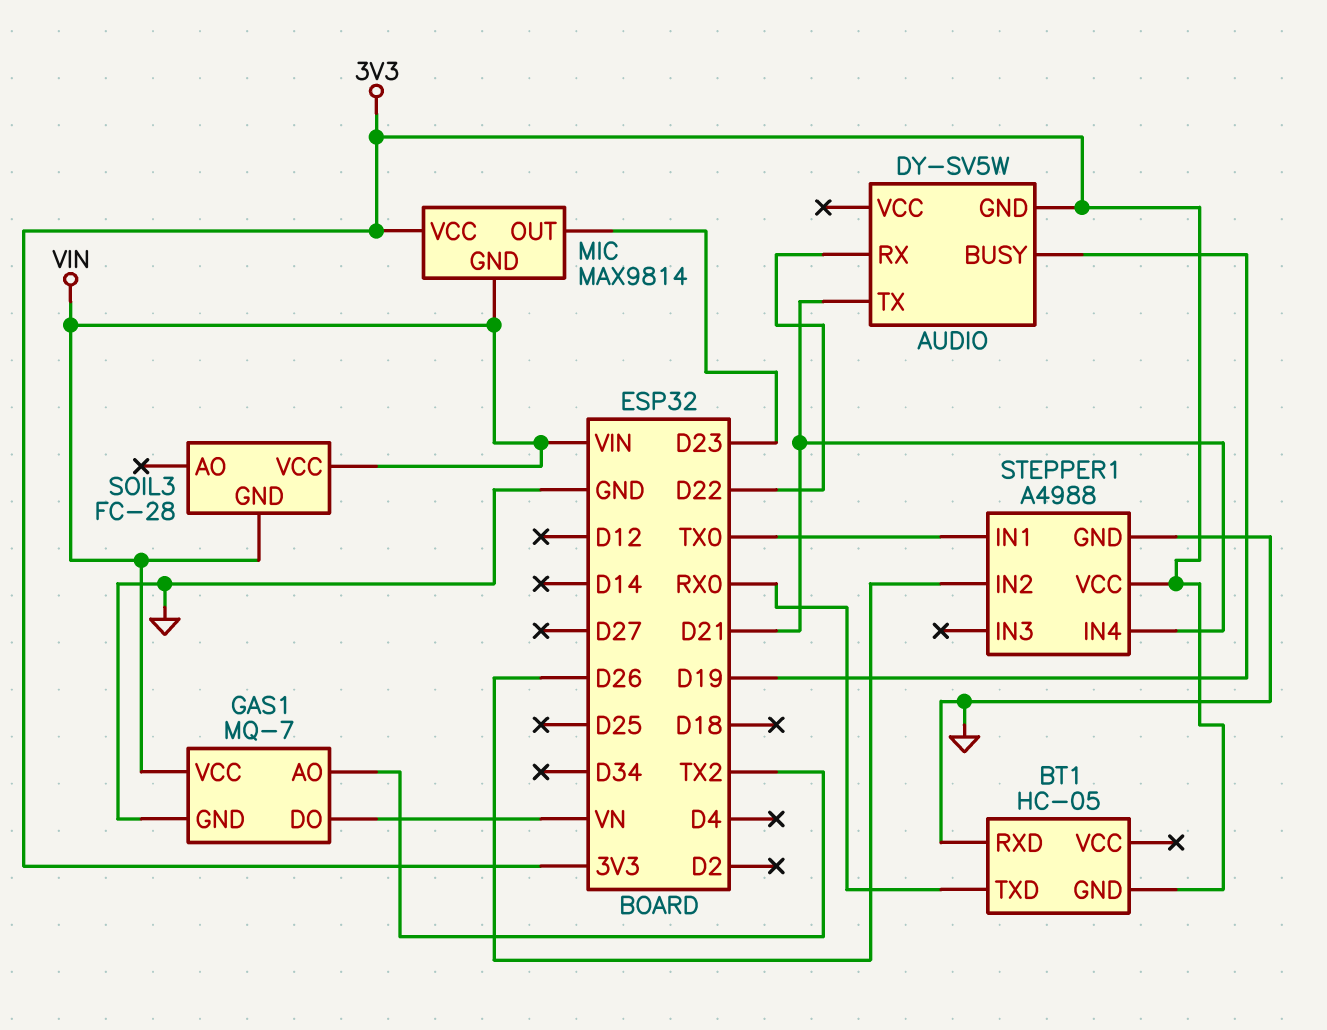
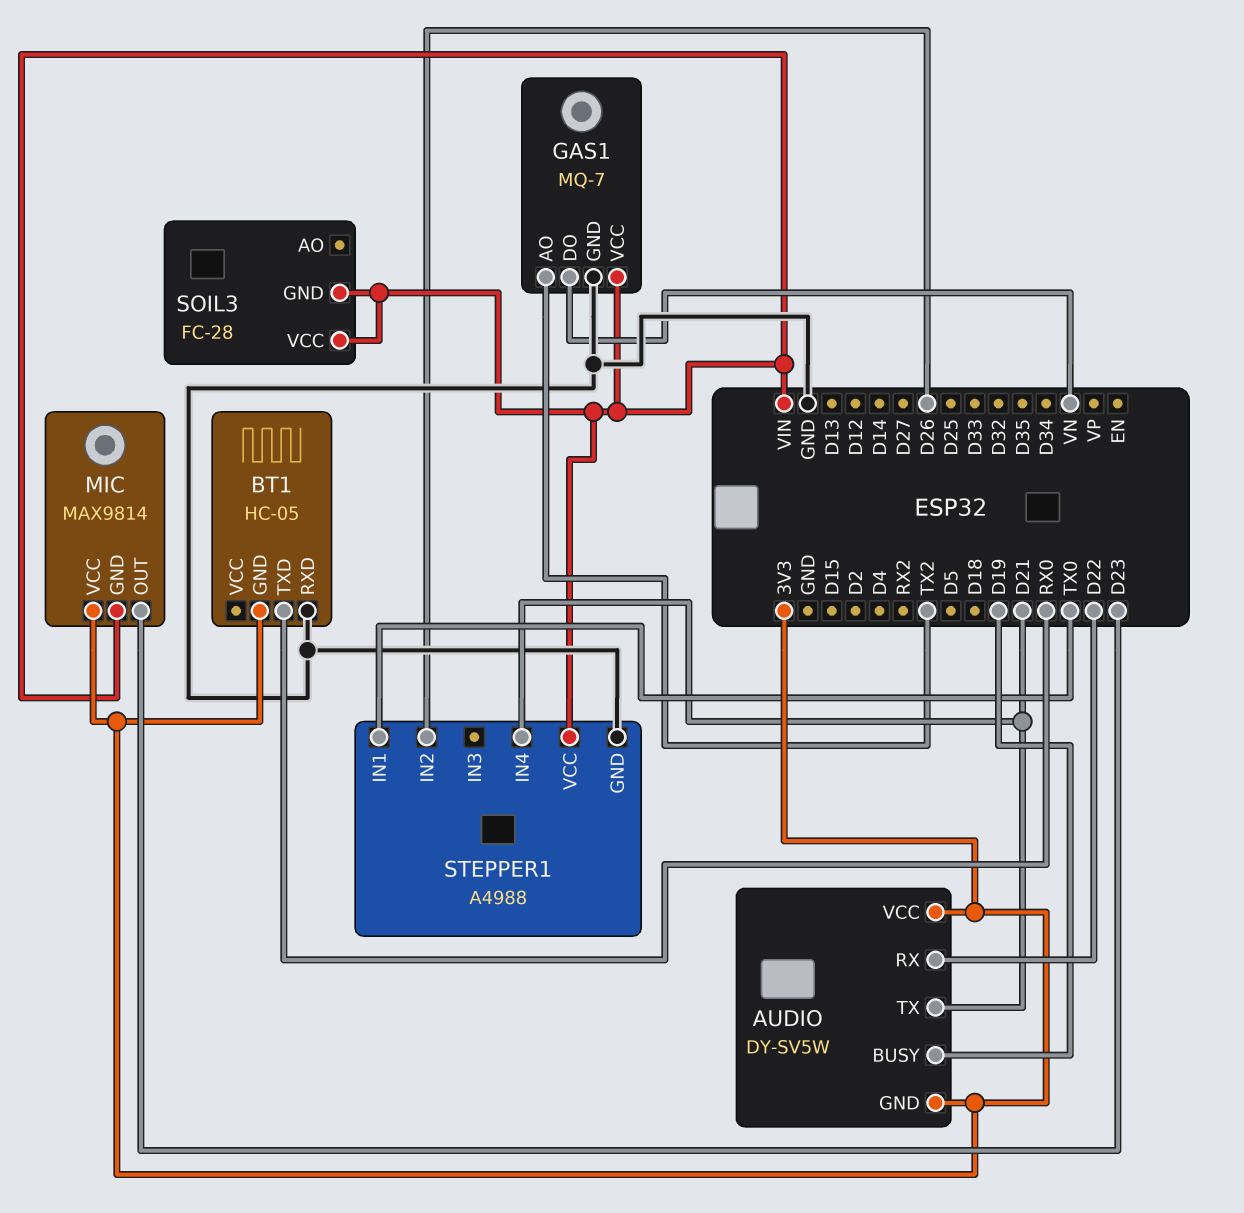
AUDIO pin VCC: none -> 3V3
STEPPER1 pin VCC: 3V3 -> VIN

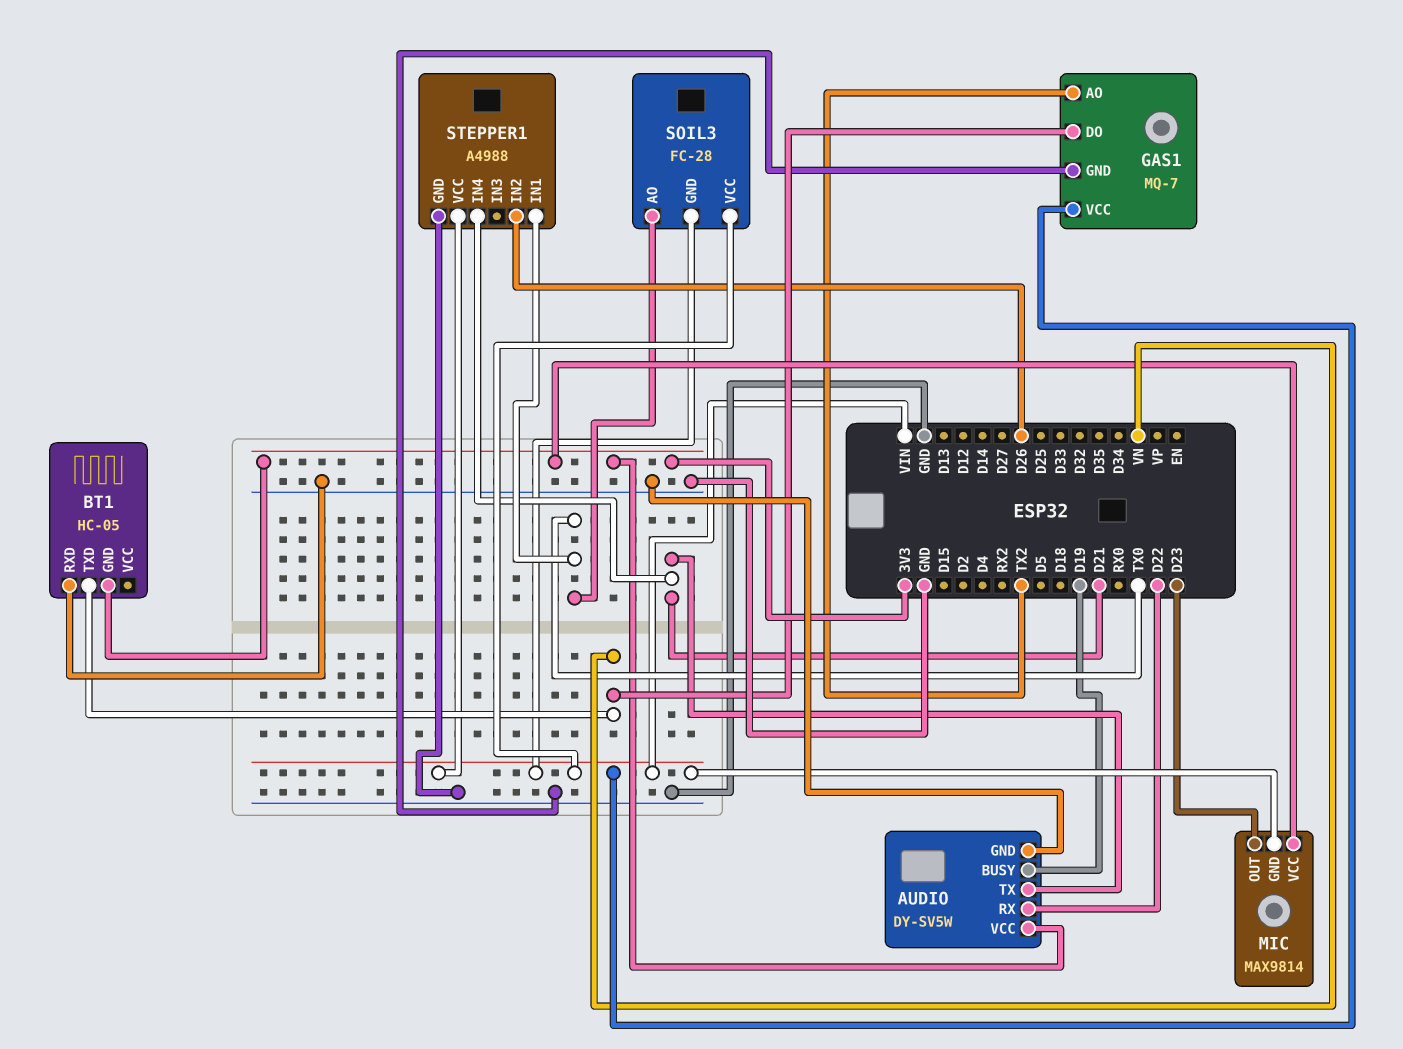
AUDIO pin GND: 3V3 -> GND
BT1 pin TXD: RX0 -> VN
SOIL3 pin AO: none -> TX0

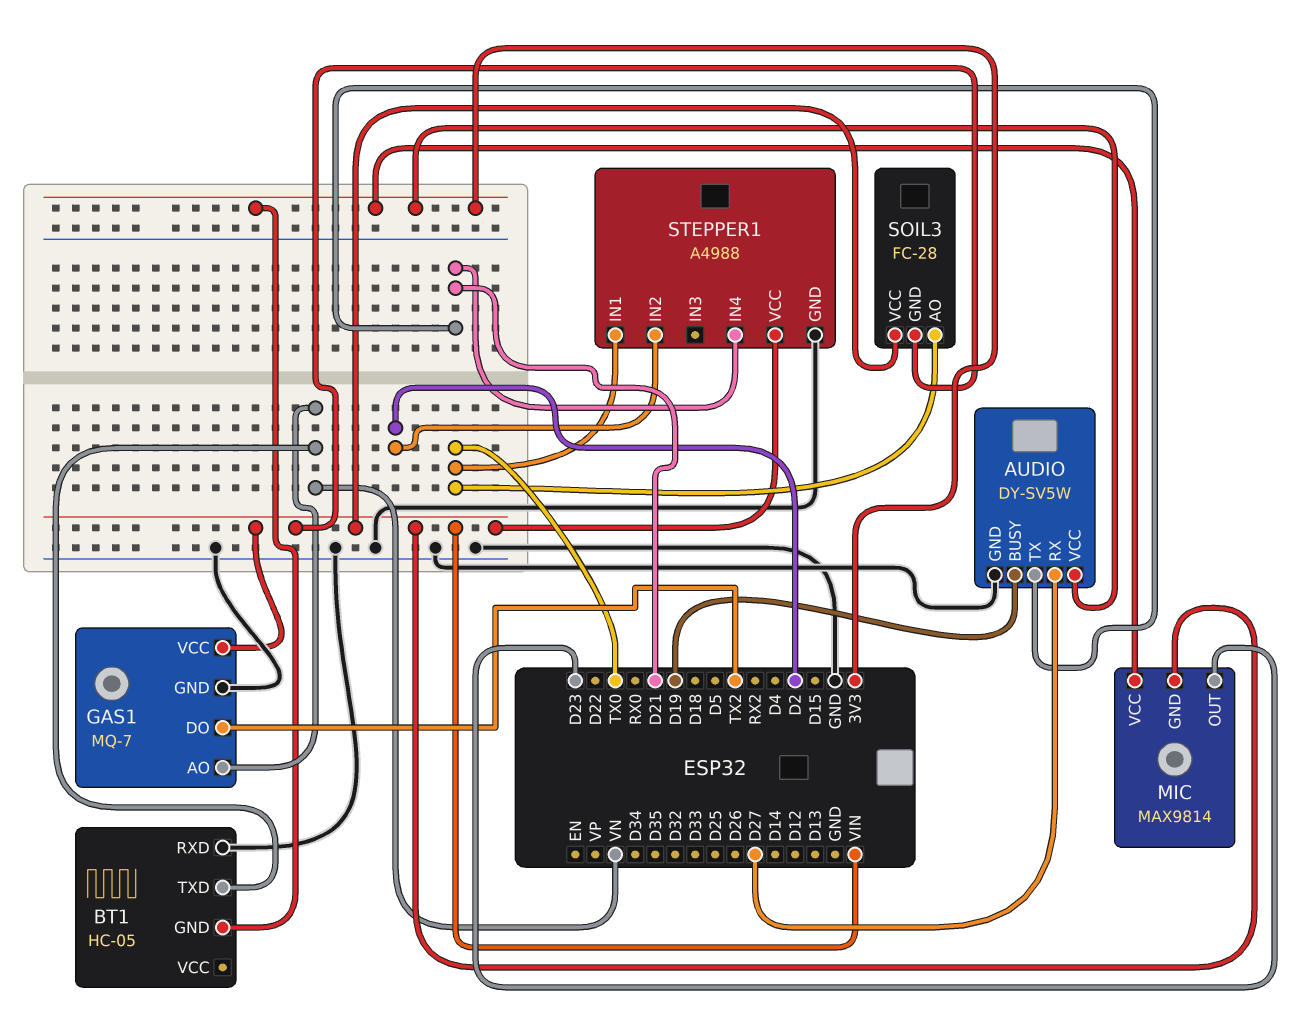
AUDIO pin RX: D22 -> D27
GAS1 pin AO: TX2 -> VN
GAS1 pin DO: VN -> TX2
STEPPER1 pin IN2: D26 -> D2

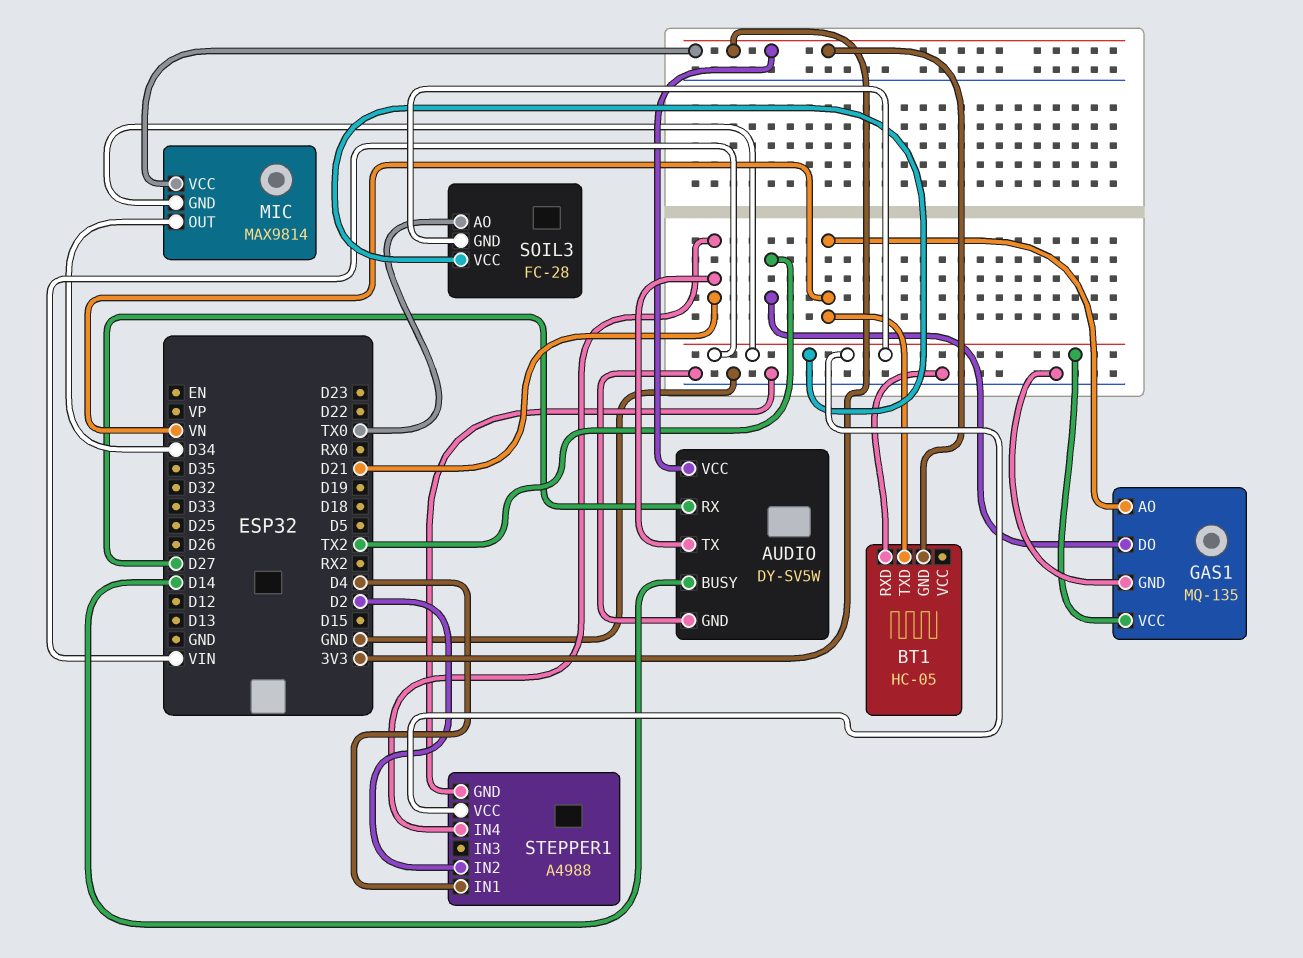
AUDIO pin BUSY: D19 -> D14
GAS1: MQ-7 -> MQ-135
MIC pin OUT: D23 -> D34
STEPPER1 pin IN1: TX0 -> D4

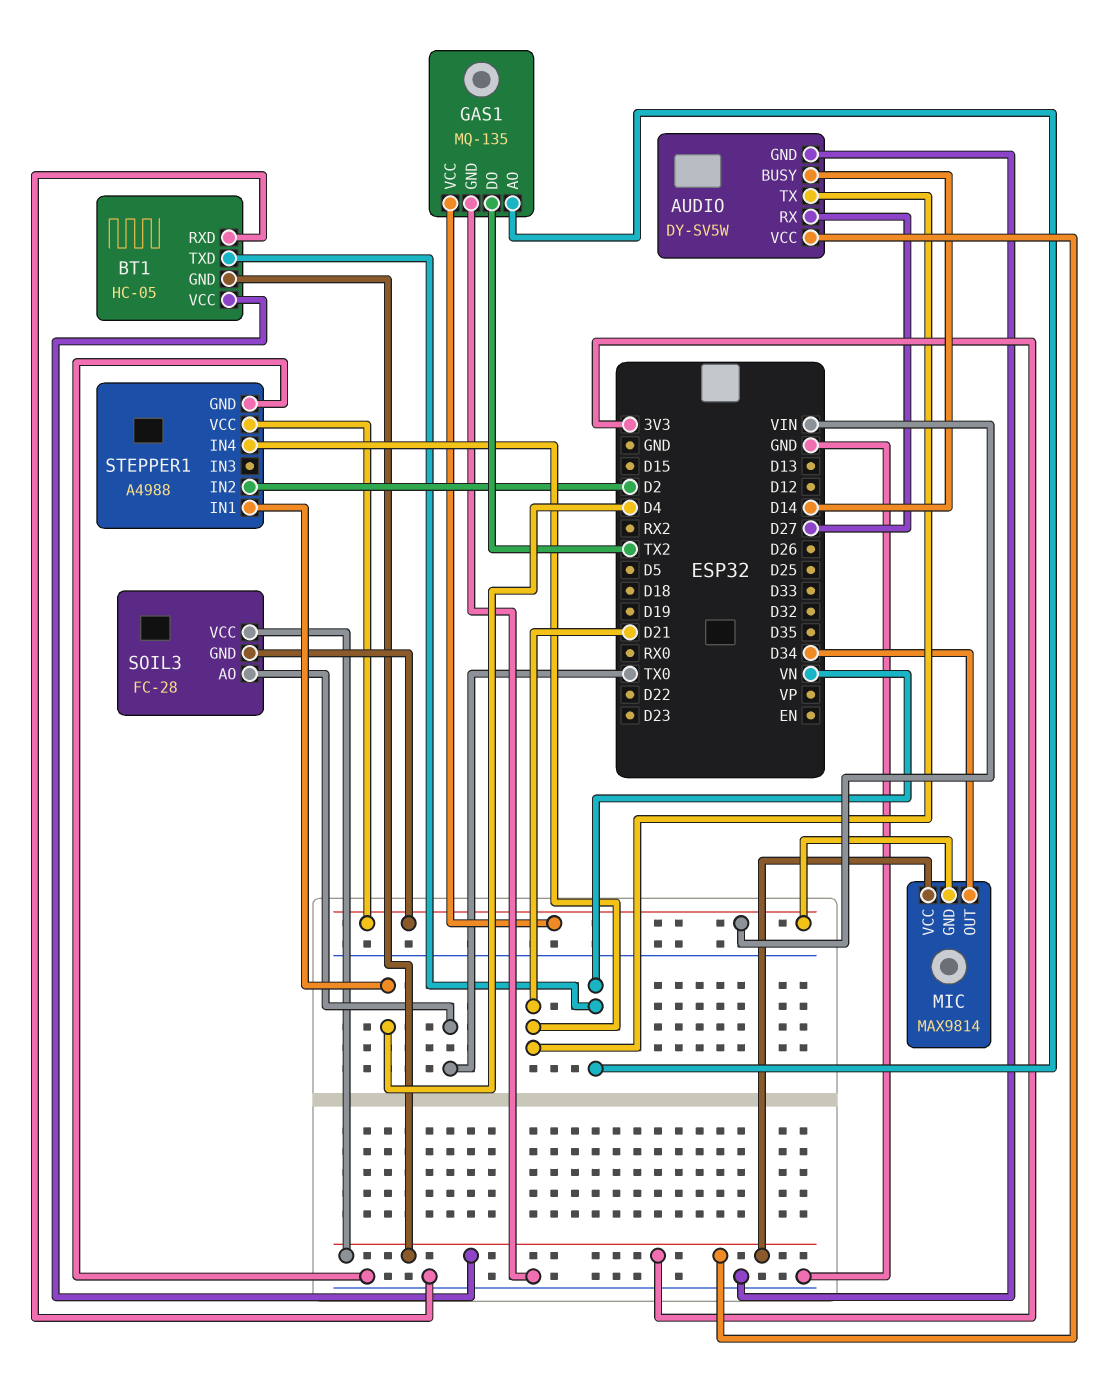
BT1 pin VCC: none -> 3V3
SOIL3 pin VCC: VIN -> 3V3

